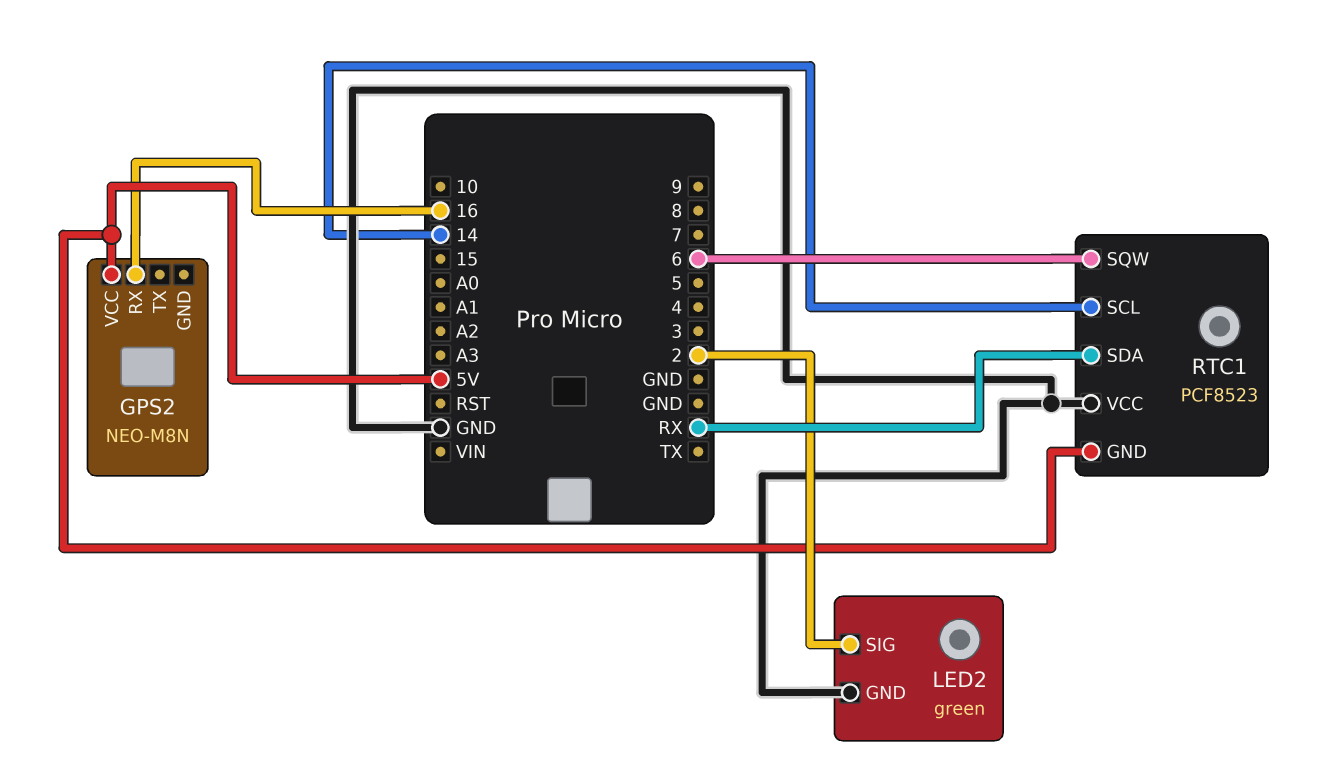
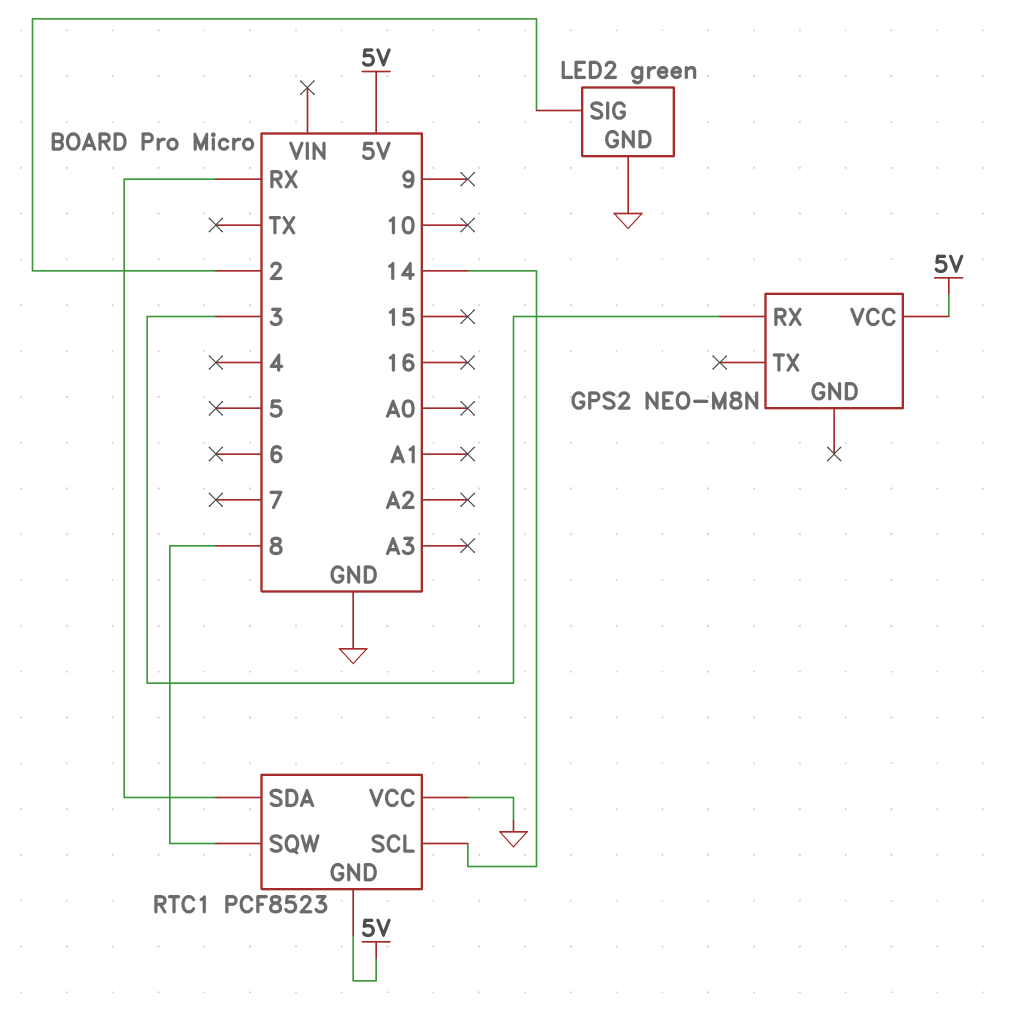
GPS2 pin RX: 16 -> 3
RTC1 pin SQW: 6 -> 8

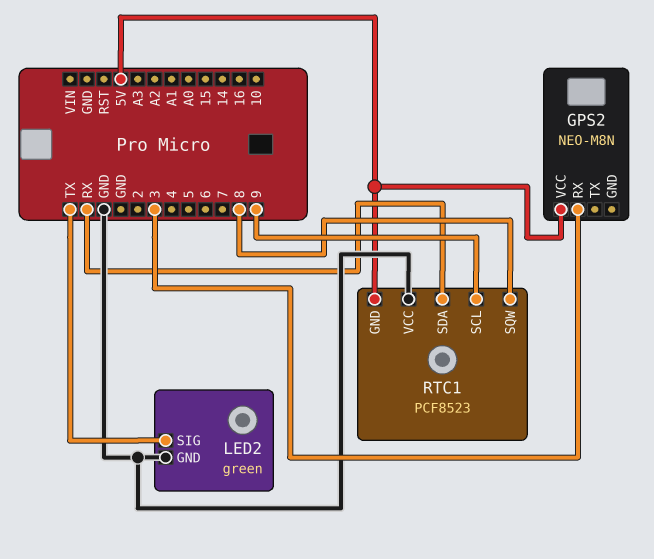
LED2 pin SIG: 2 -> TX
RTC1 pin SCL: 14 -> 9

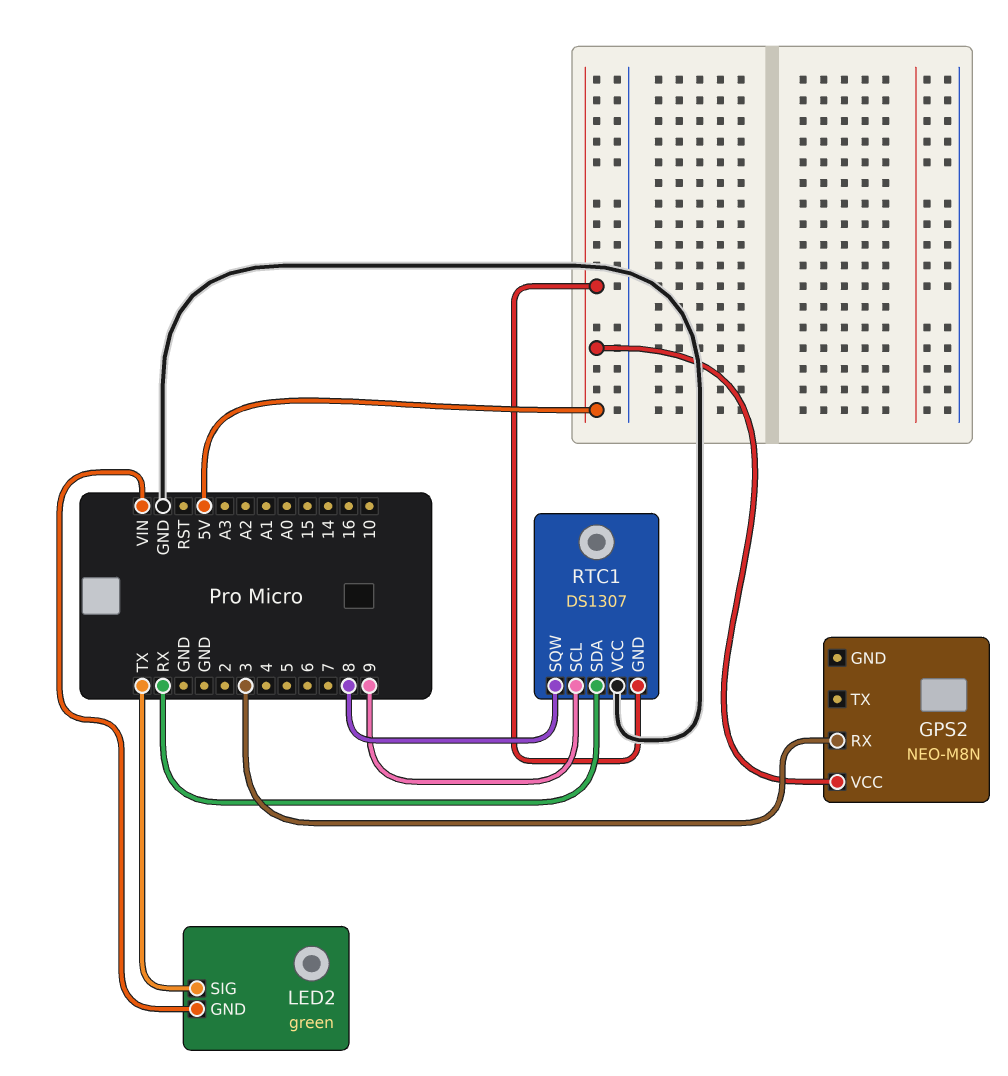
LED2 pin GND: GND -> VIN
RTC1: PCF8523 -> DS1307

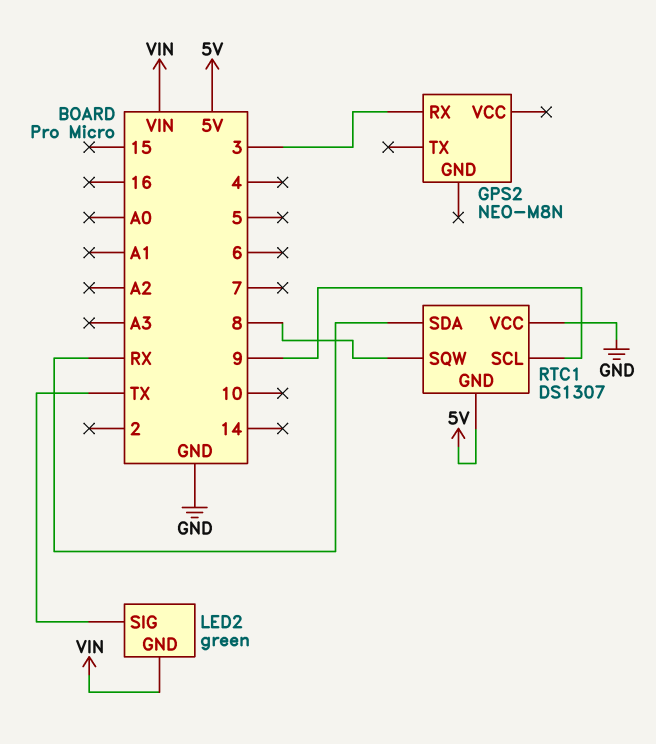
GPS2 pin VCC: 5V -> none

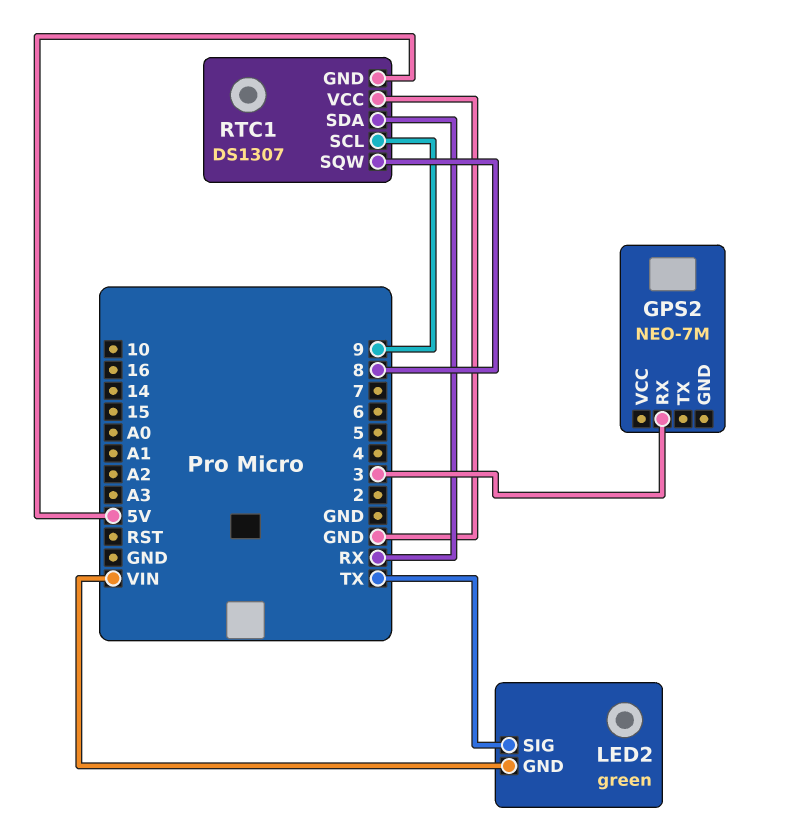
GPS2: NEO-M8N -> NEO-7M

